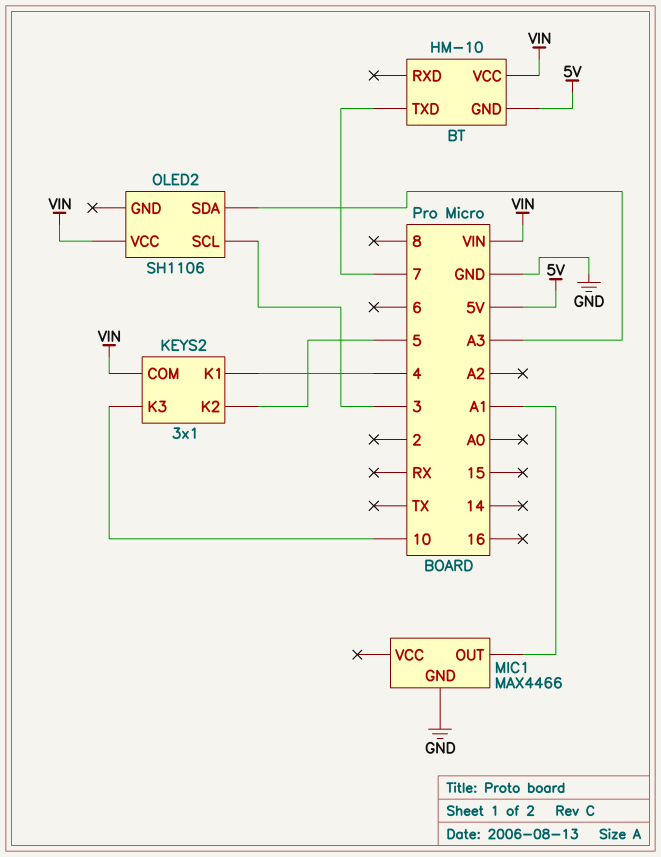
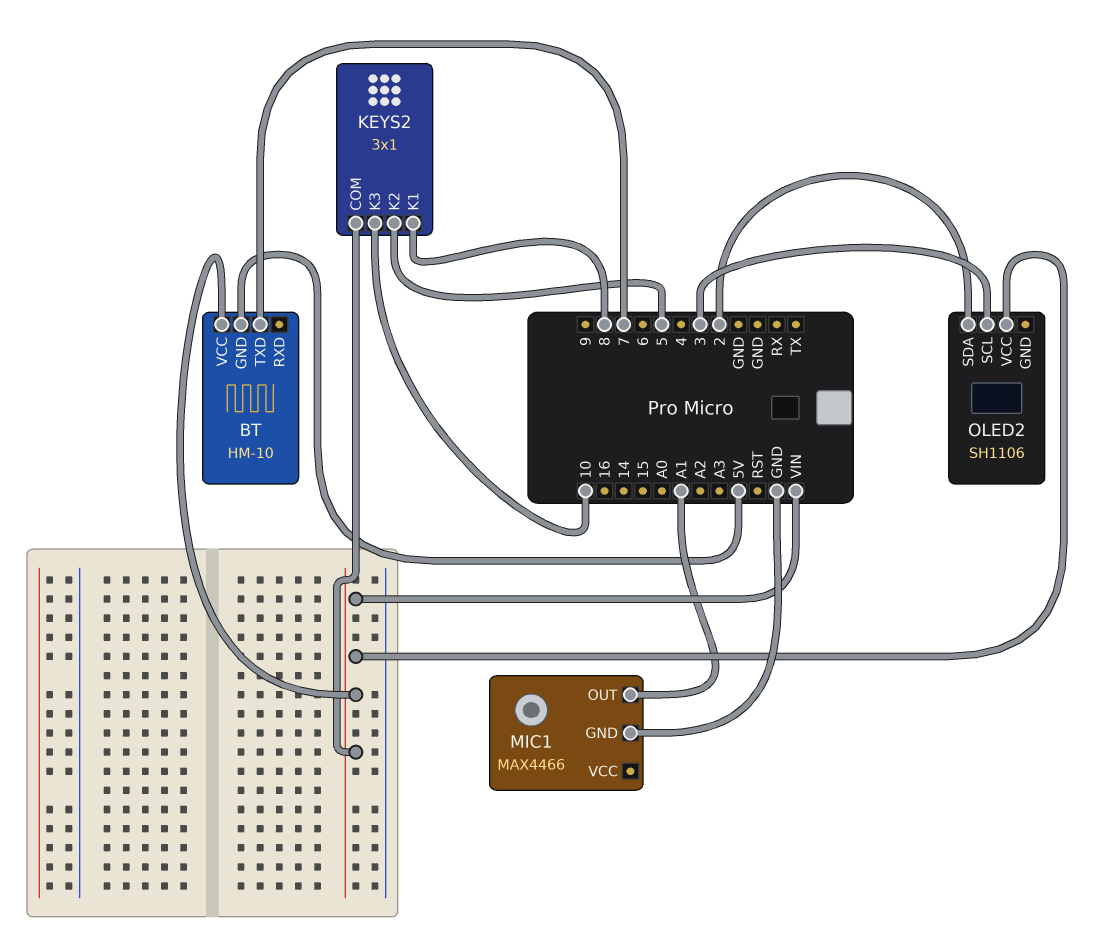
KEYS2 pin K1: 4 -> 8
OLED2 pin SDA: A3 -> 2

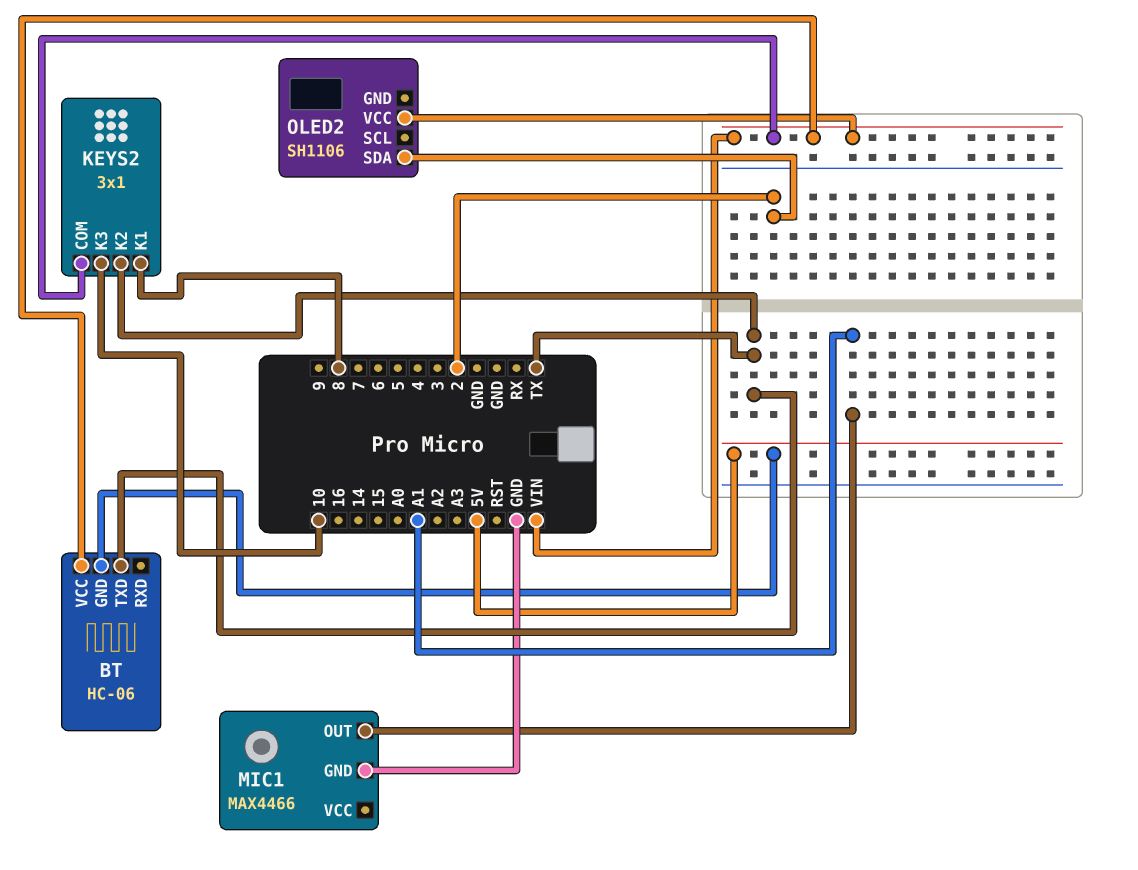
BT: HM-10 -> HC-06
BT pin TXD: 7 -> TX
KEYS2 pin K2: 5 -> TX
OLED2 pin SCL: 3 -> none

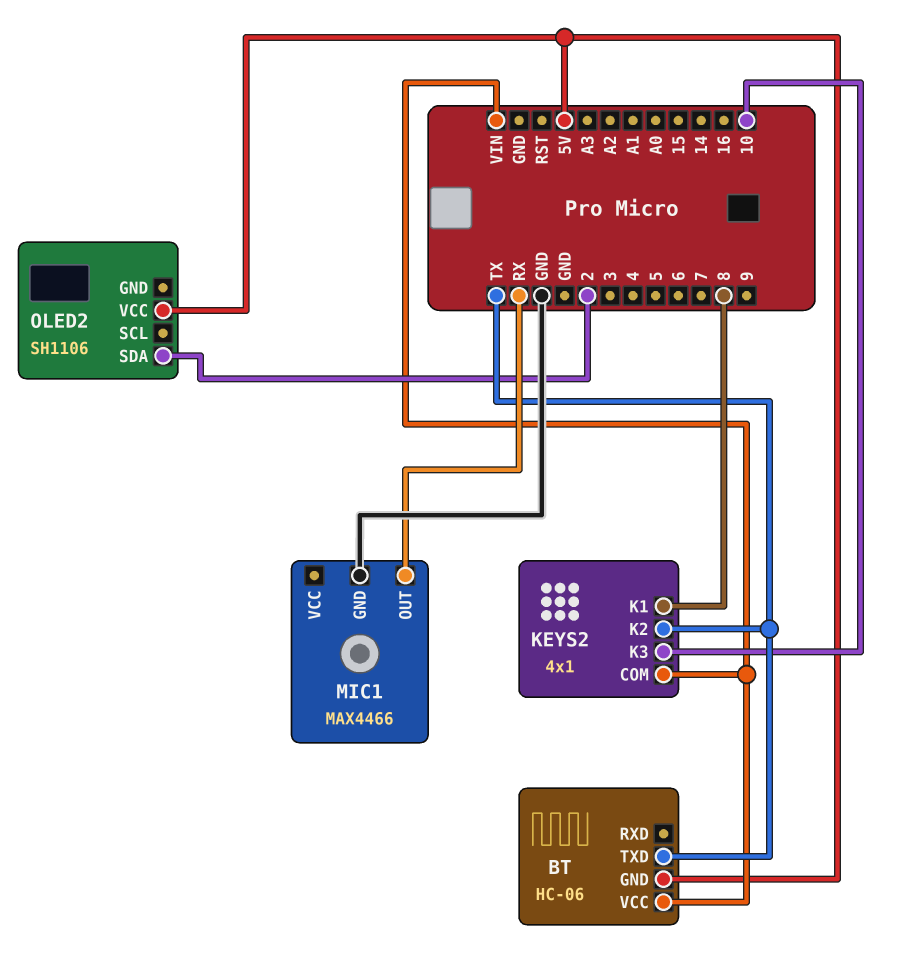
KEYS2: 3x1 -> 4x1
MIC1 pin OUT: A1 -> RX
OLED2 pin VCC: VIN -> 5V

